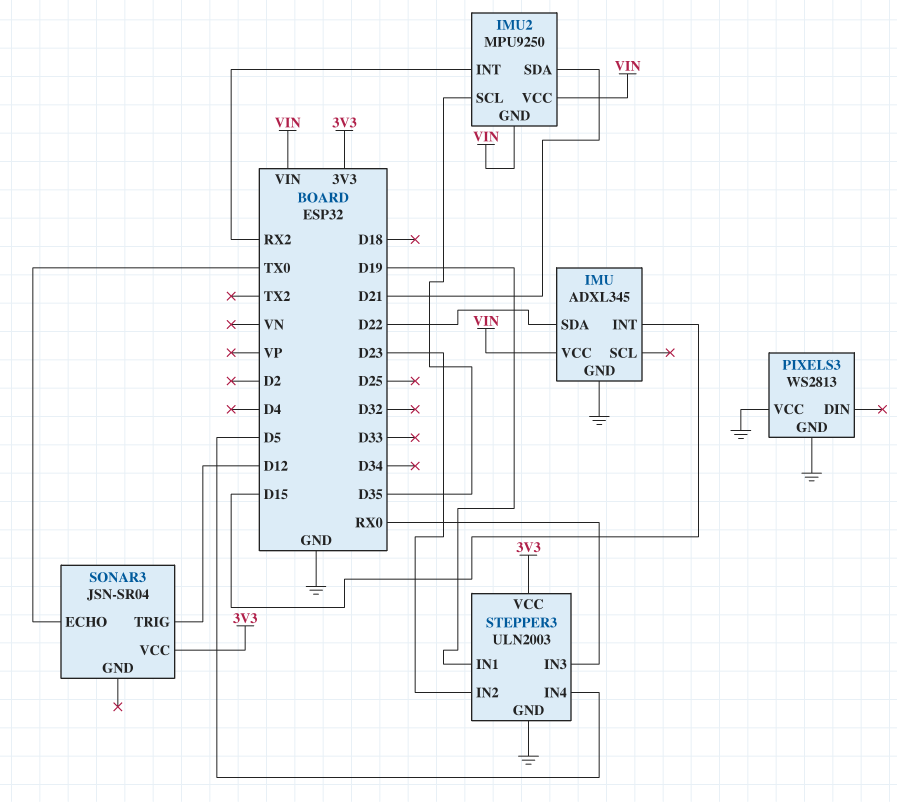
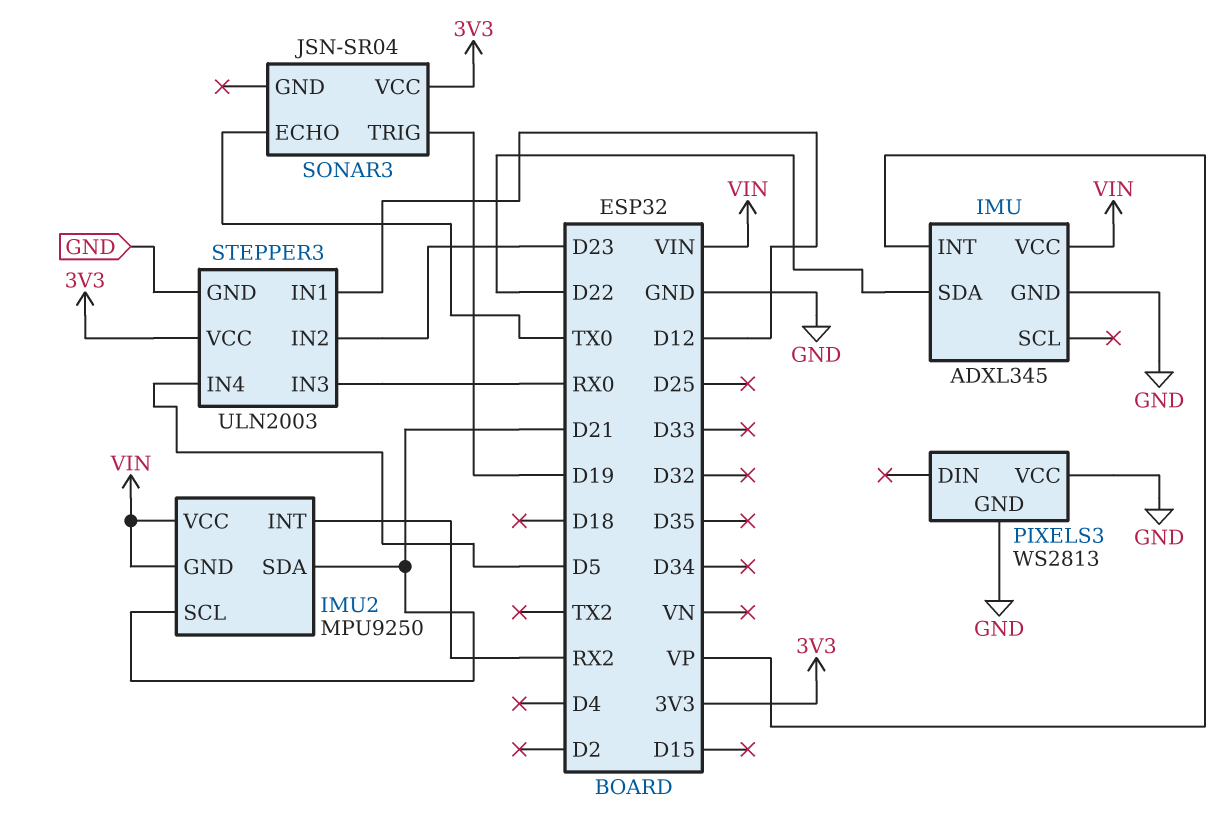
IMU pin INT: D15 -> VP
IMU2 pin SCL: D35 -> D21
SONAR3 pin TRIG: D12 -> D19
STEPPER3 pin IN1: D19 -> D12

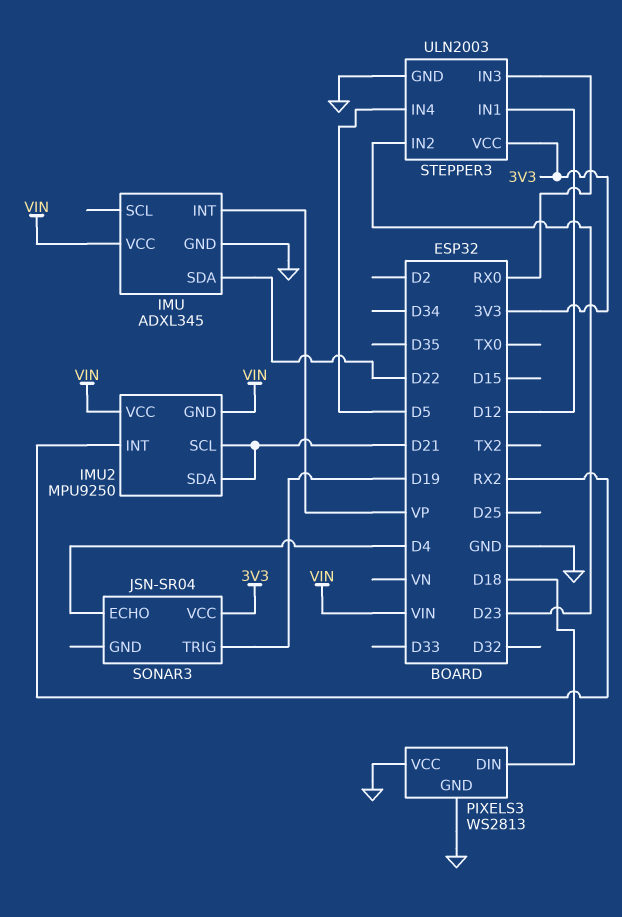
PIXELS3 pin DIN: none -> D18
SONAR3 pin ECHO: TX0 -> D4

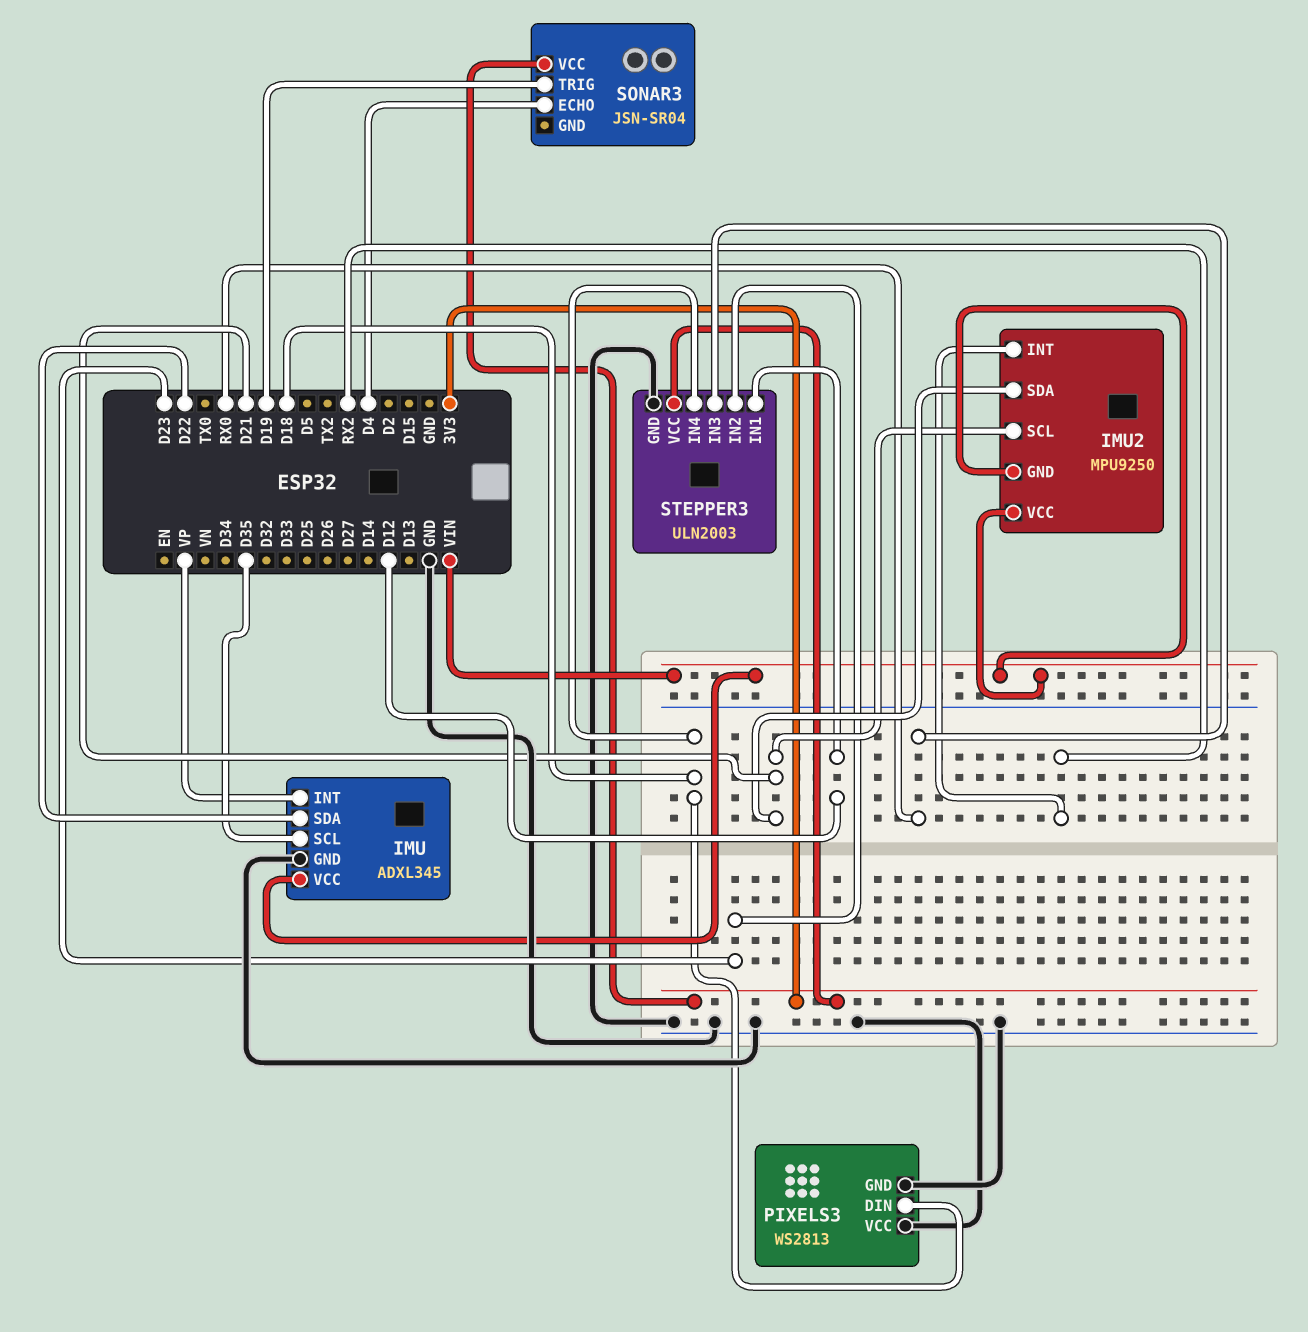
IMU pin SCL: none -> D35
STEPPER3 pin IN4: D5 -> D18

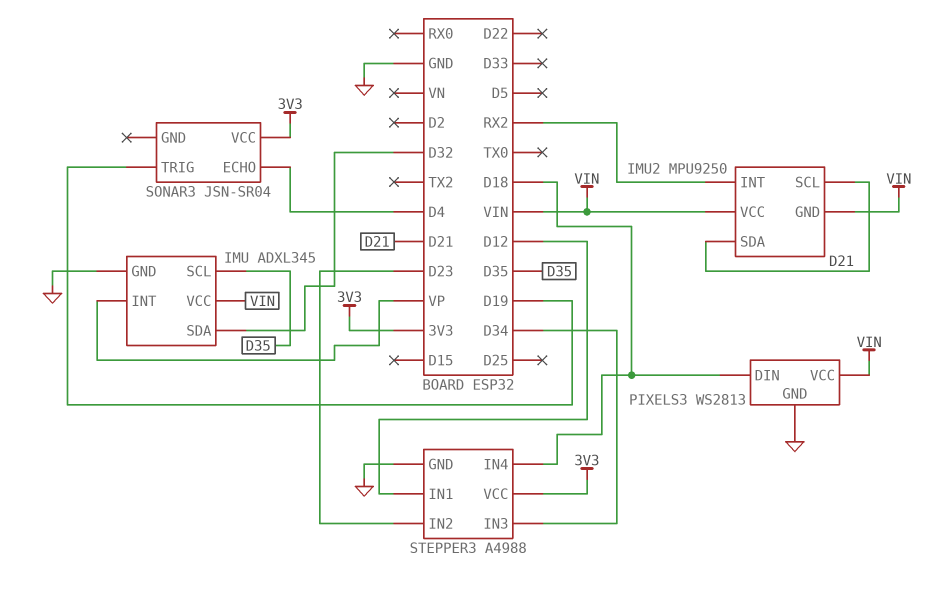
IMU pin SDA: D22 -> D32
PIXELS3 pin VCC: GND -> VIN
STEPPER3: ULN2003 -> A4988
STEPPER3 pin IN3: RX0 -> D34

